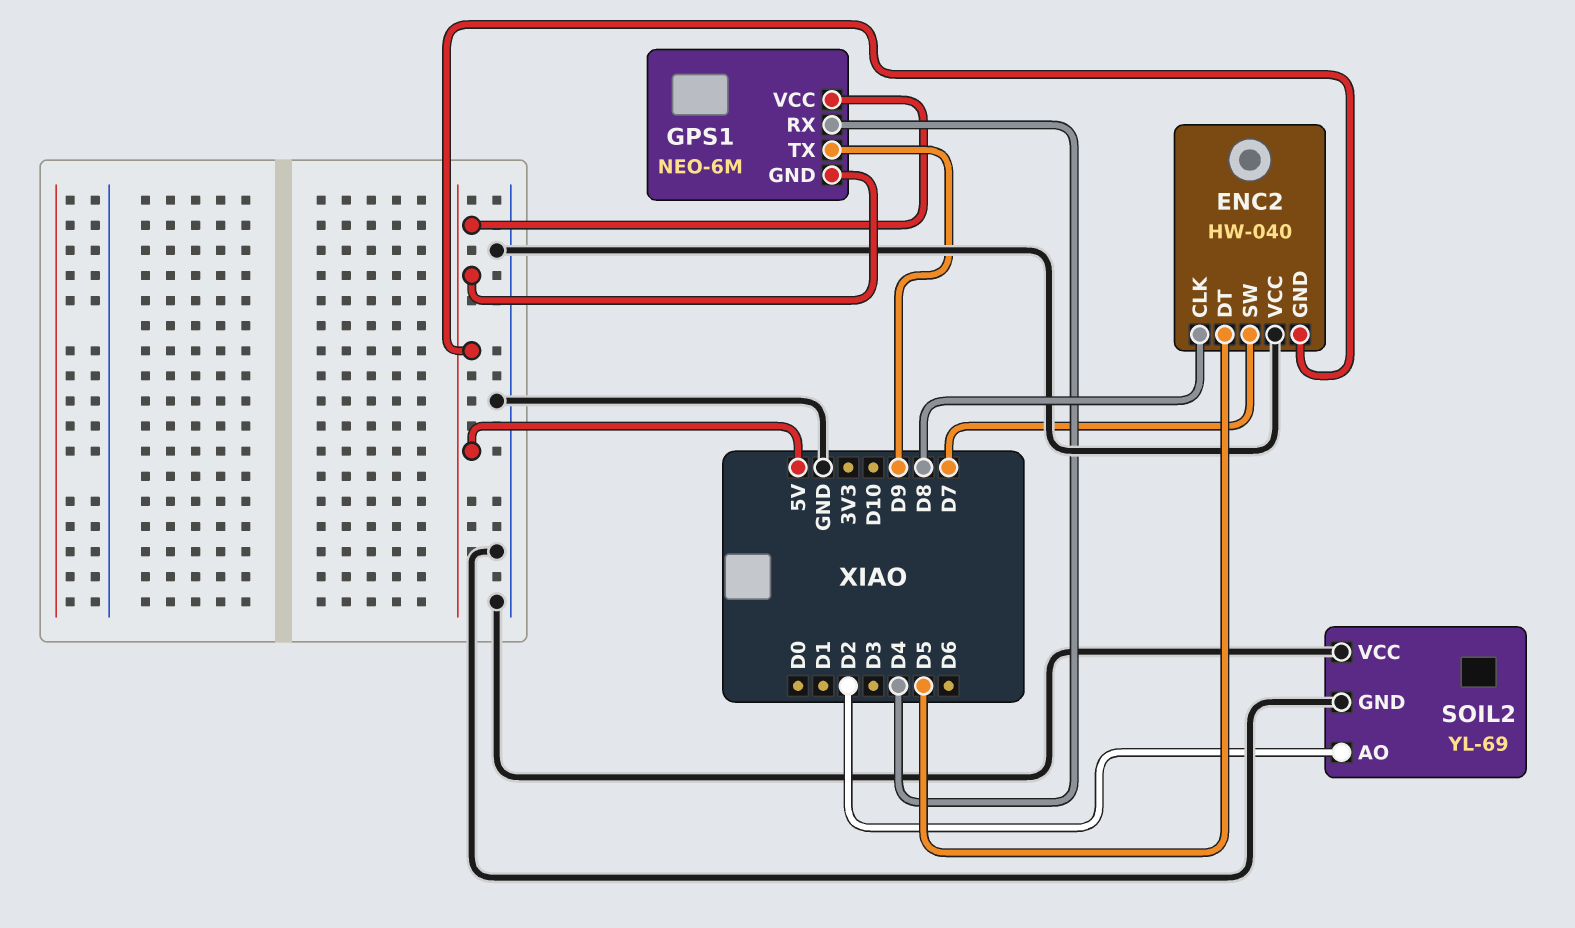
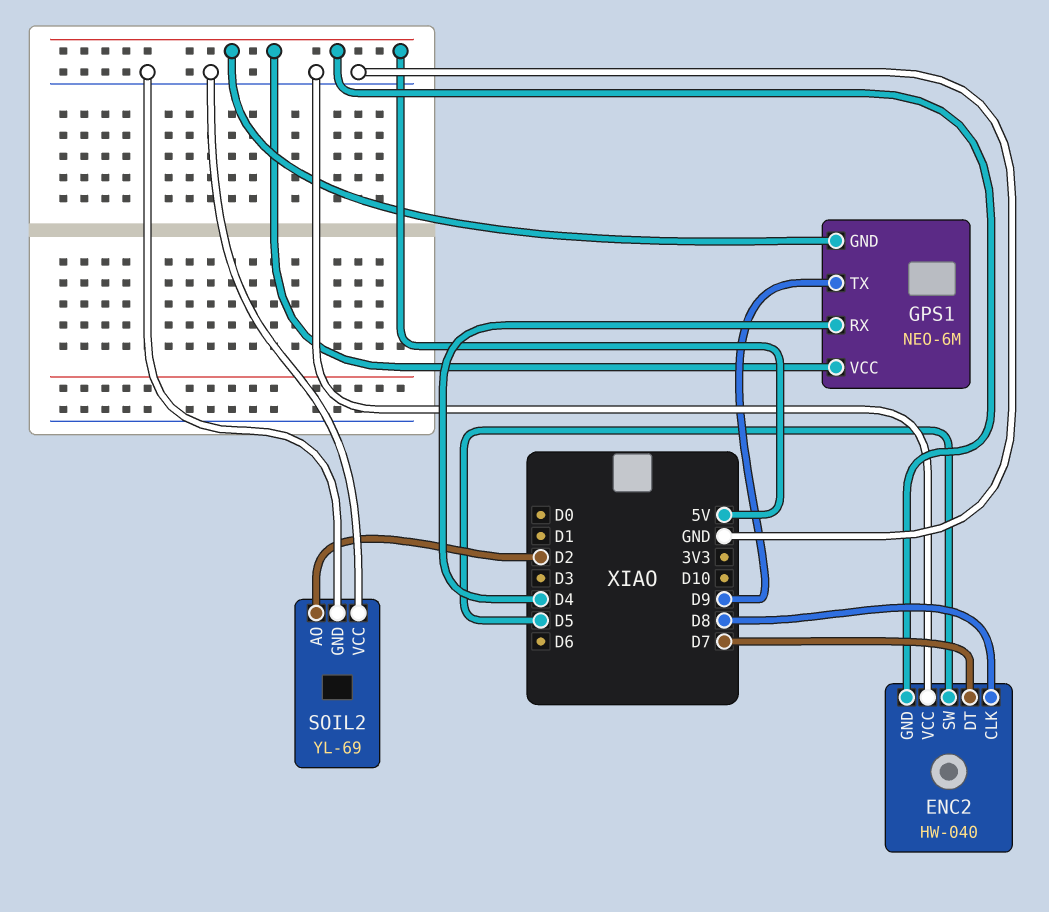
ENC2 pin DT: D5 -> D7
ENC2 pin SW: D7 -> D5

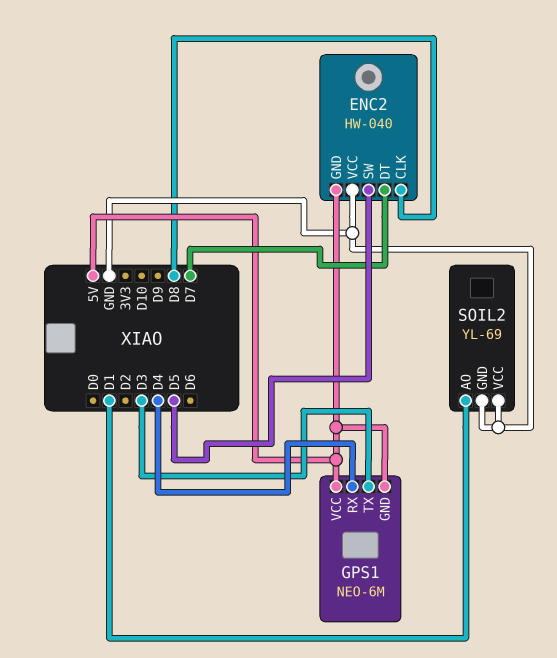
GPS1 pin TX: D9 -> D3
SOIL2 pin AO: D2 -> D1

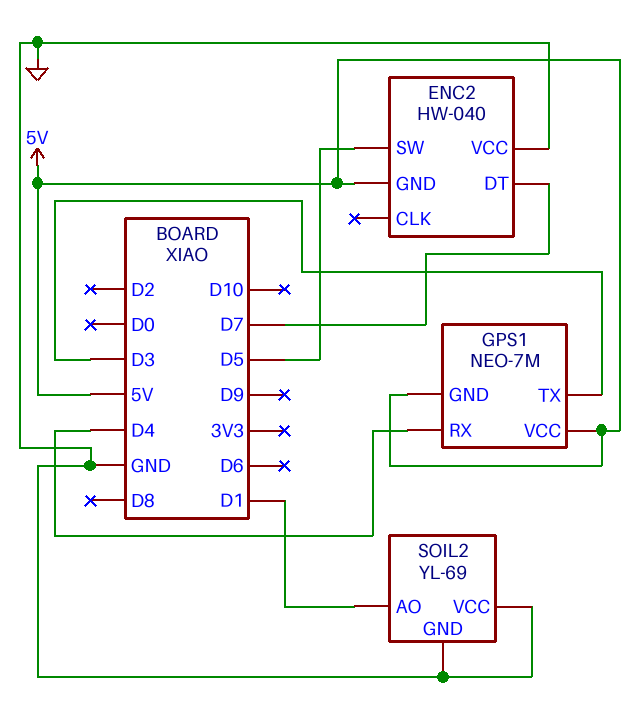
ENC2 pin CLK: D8 -> none
GPS1: NEO-6M -> NEO-7M

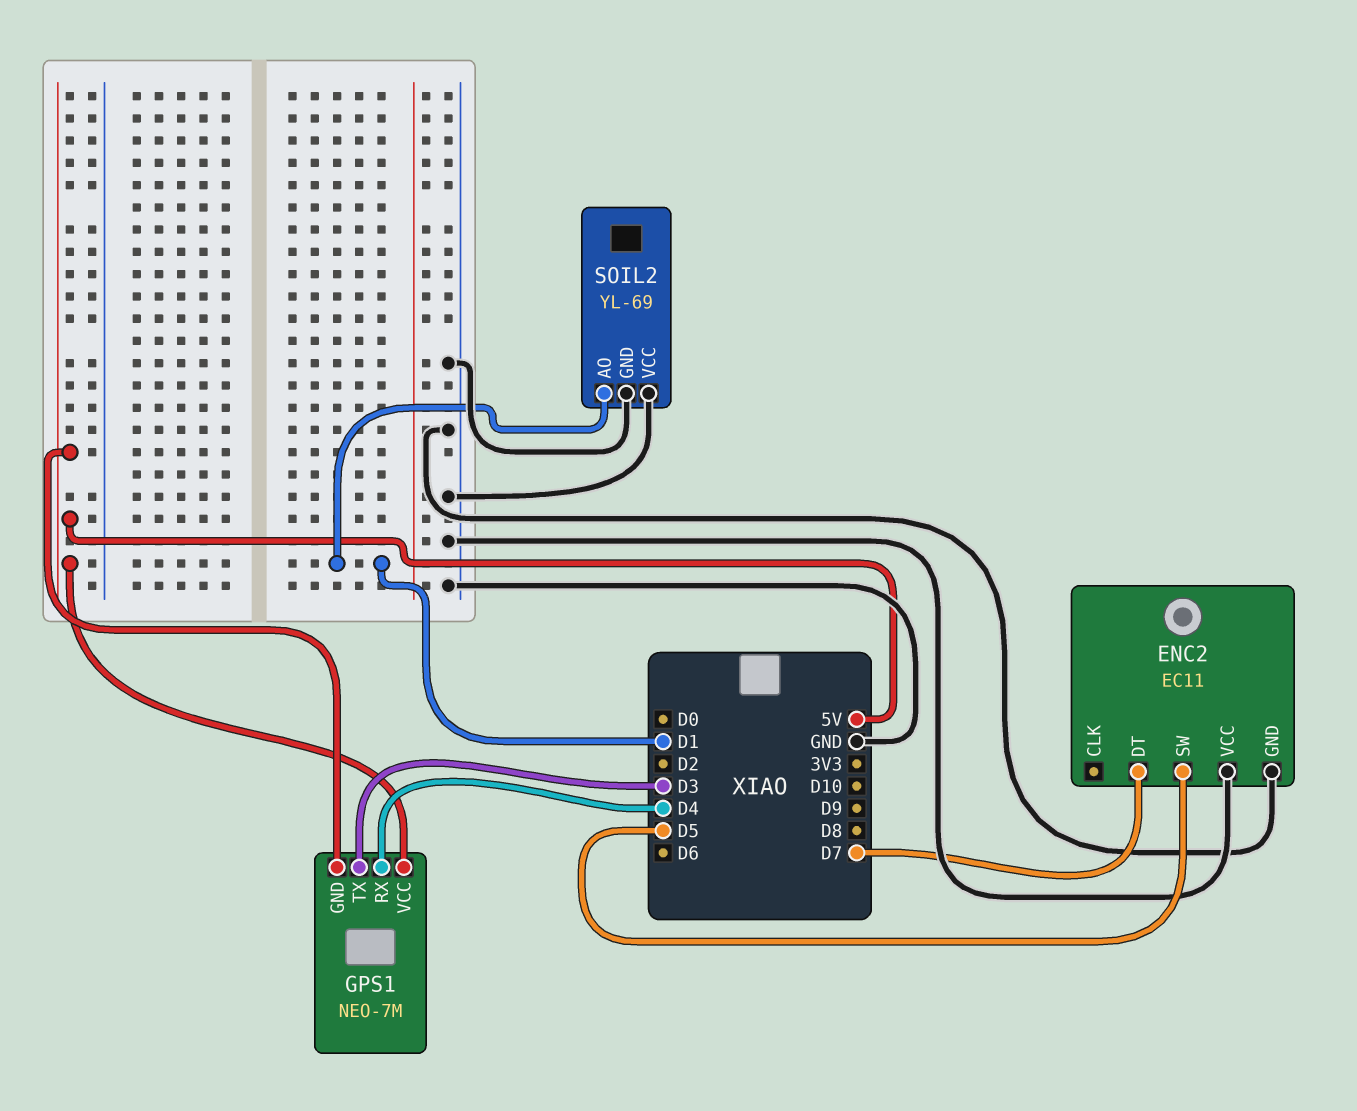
ENC2: HW-040 -> EC11
ENC2 pin GND: 5V -> GND

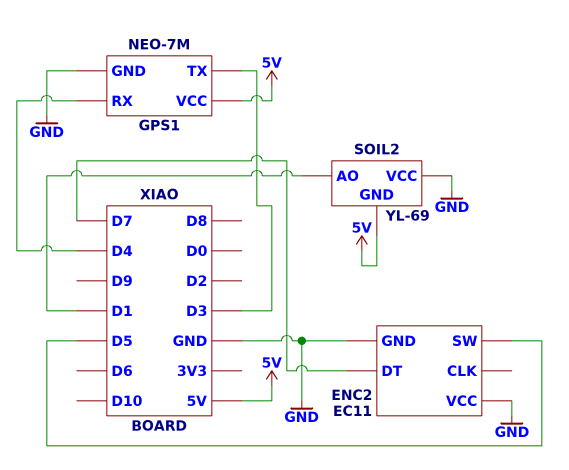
GPS1 pin GND: 5V -> GND
SOIL2 pin GND: GND -> 5V

